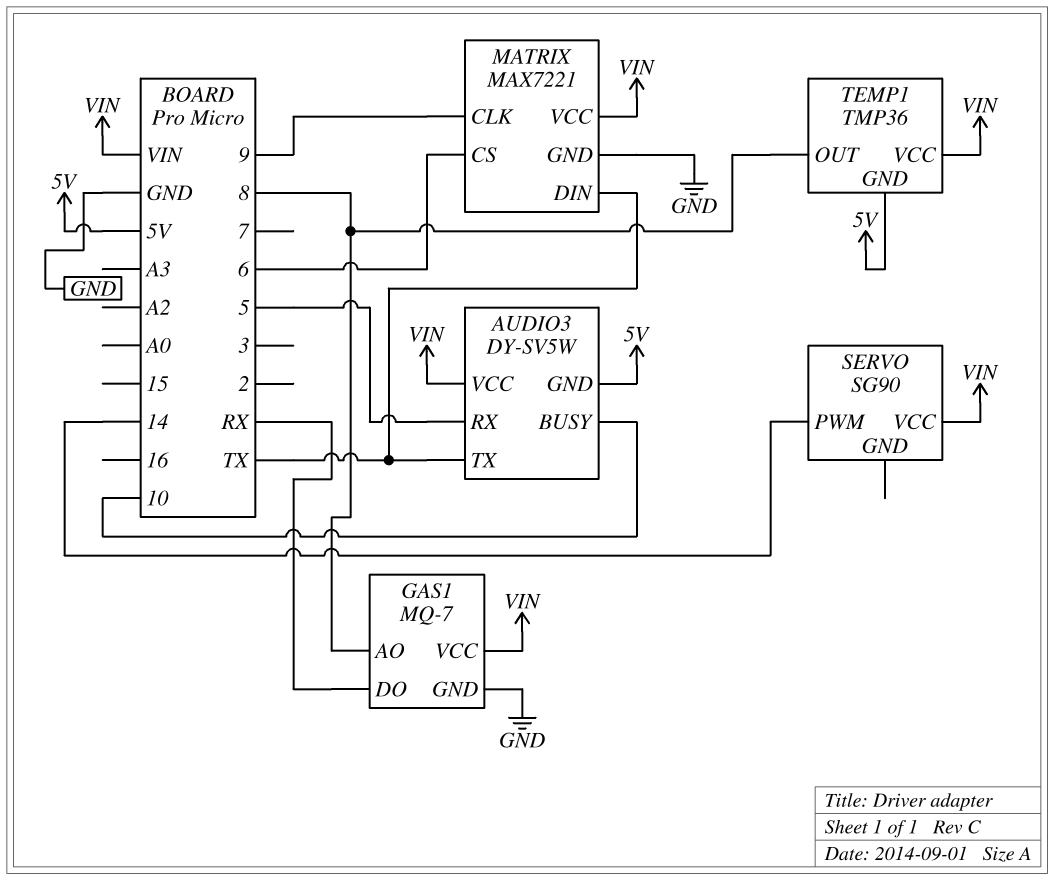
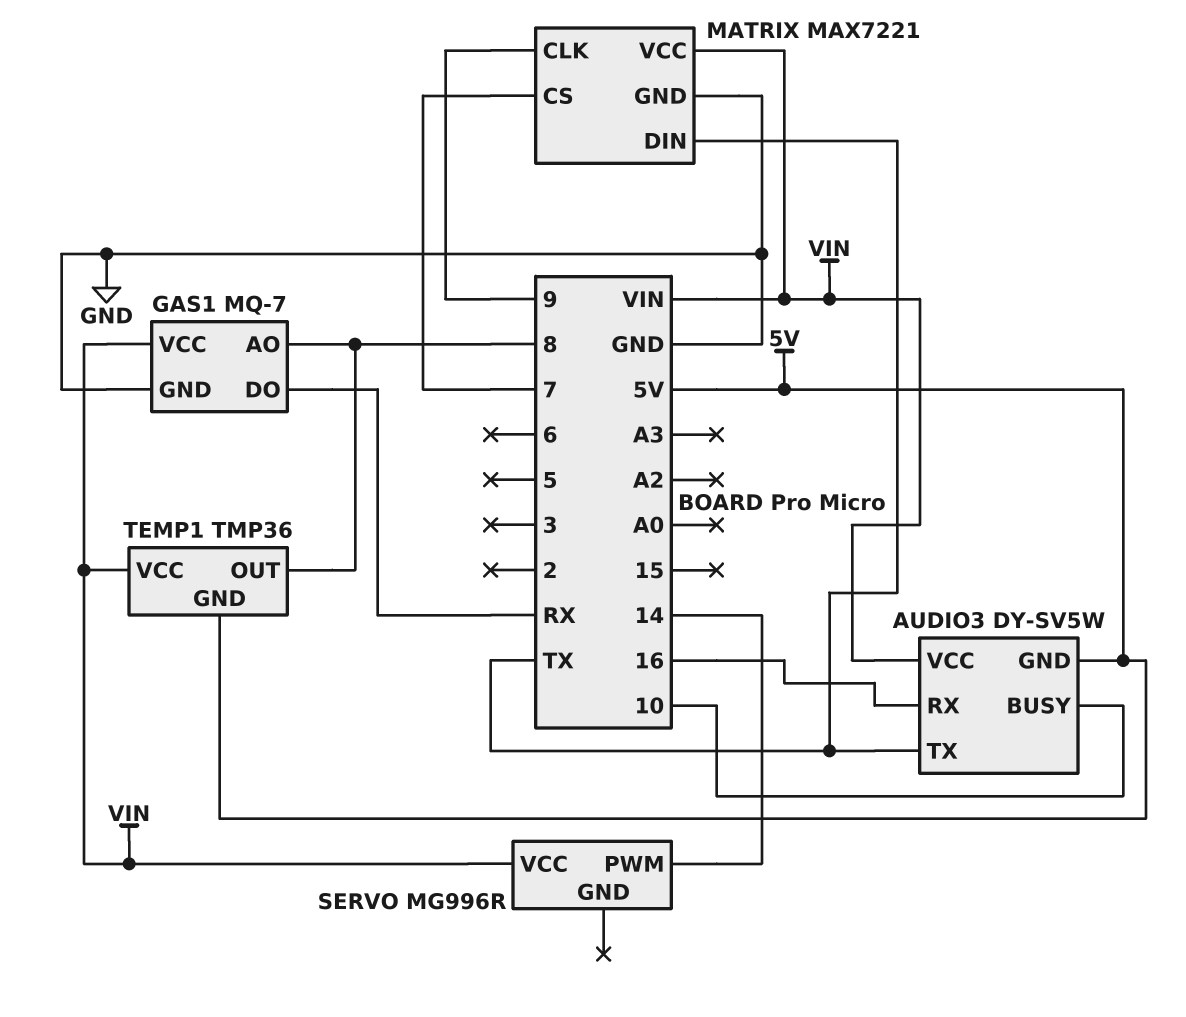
AUDIO3 pin RX: 5 -> 16
MATRIX pin CS: 6 -> 7
SERVO: SG90 -> MG996R

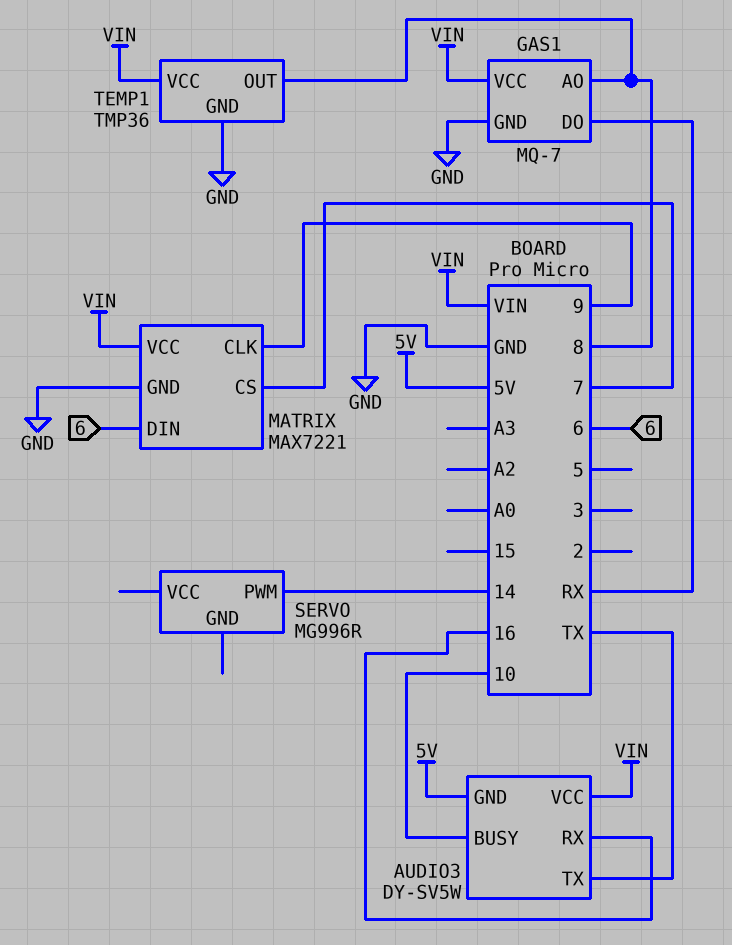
MATRIX pin DIN: TX -> 6
SERVO pin VCC: VIN -> none
TEMP1 pin GND: 5V -> GND

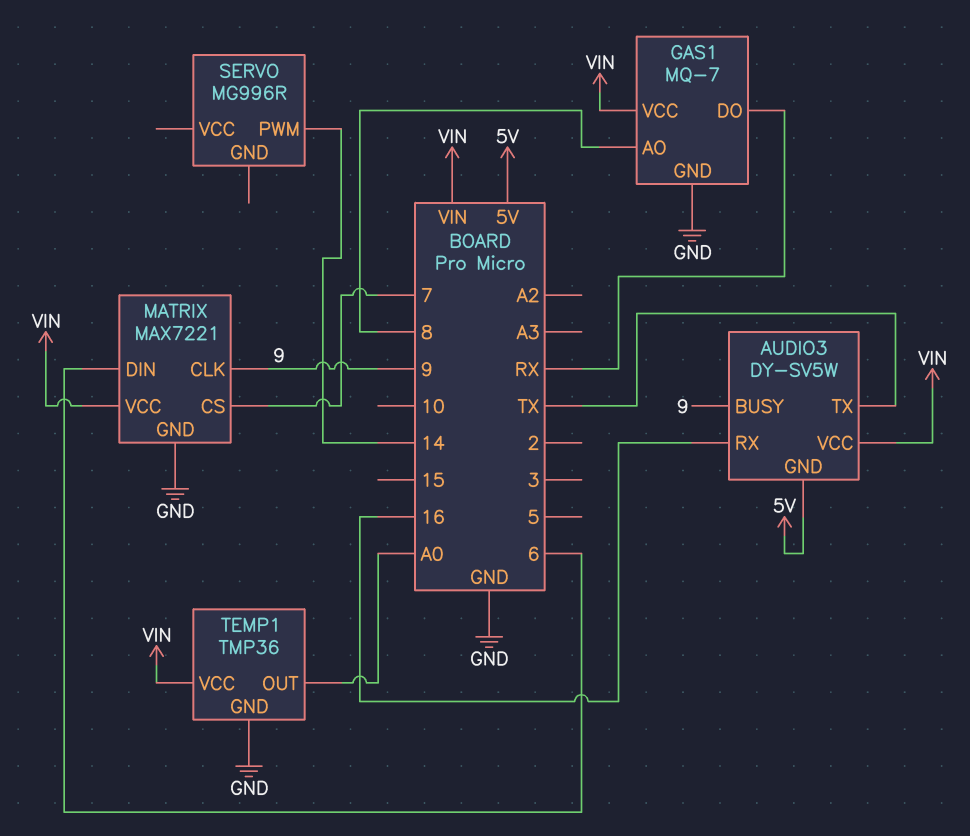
AUDIO3 pin BUSY: 10 -> 9
TEMP1 pin OUT: 8 -> A0

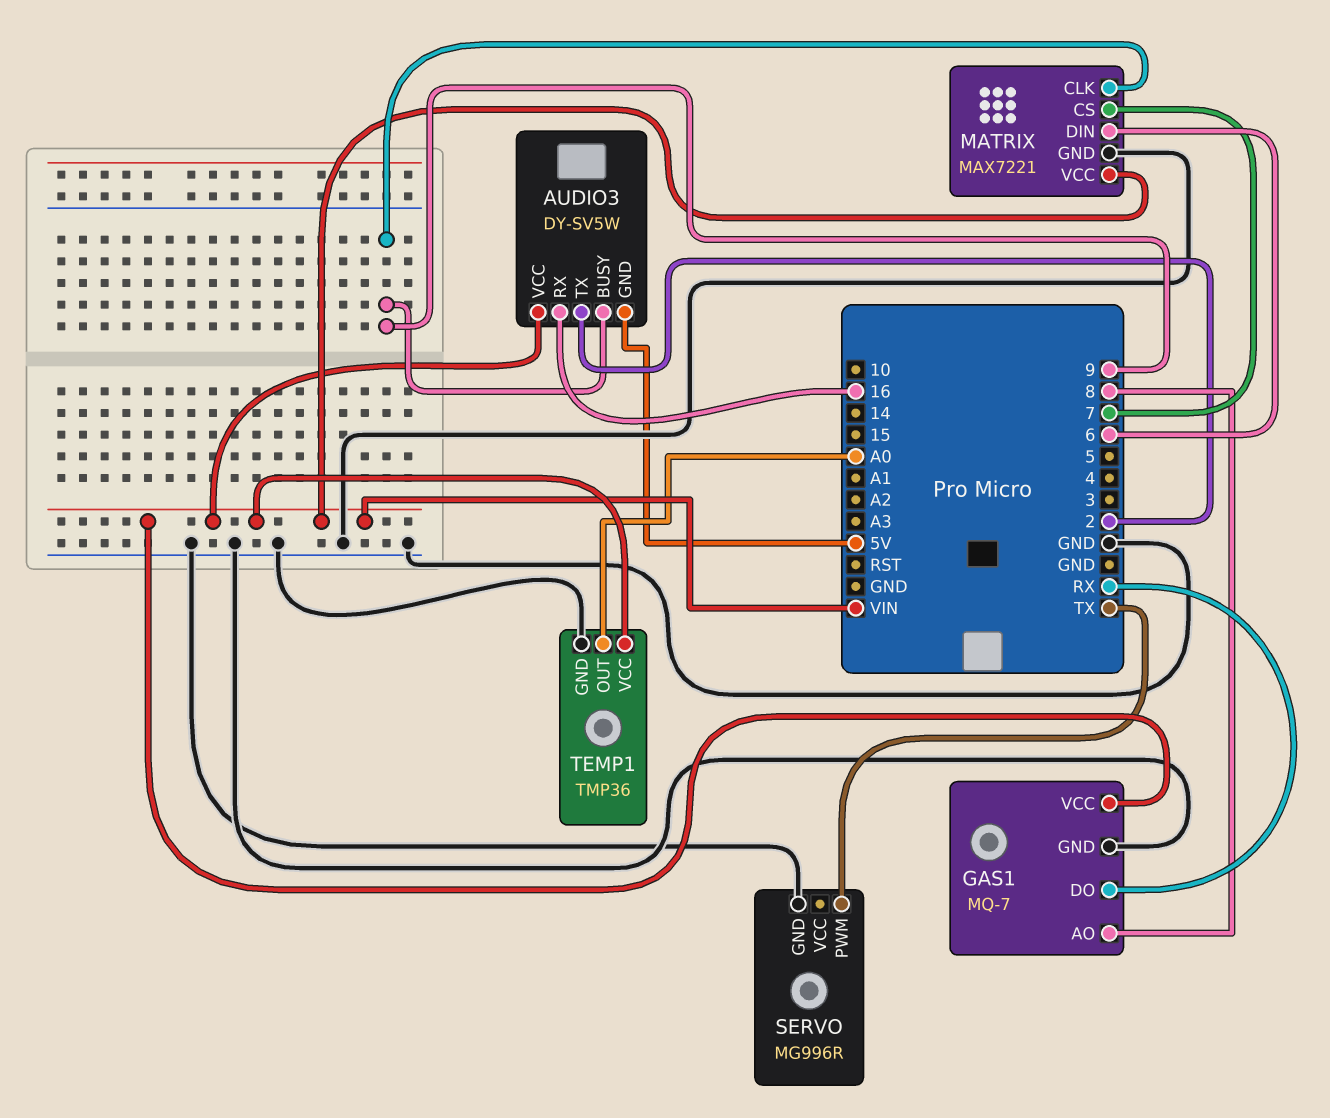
AUDIO3 pin TX: TX -> 2
SERVO pin GND: none -> GND
SERVO pin PWM: 14 -> TX

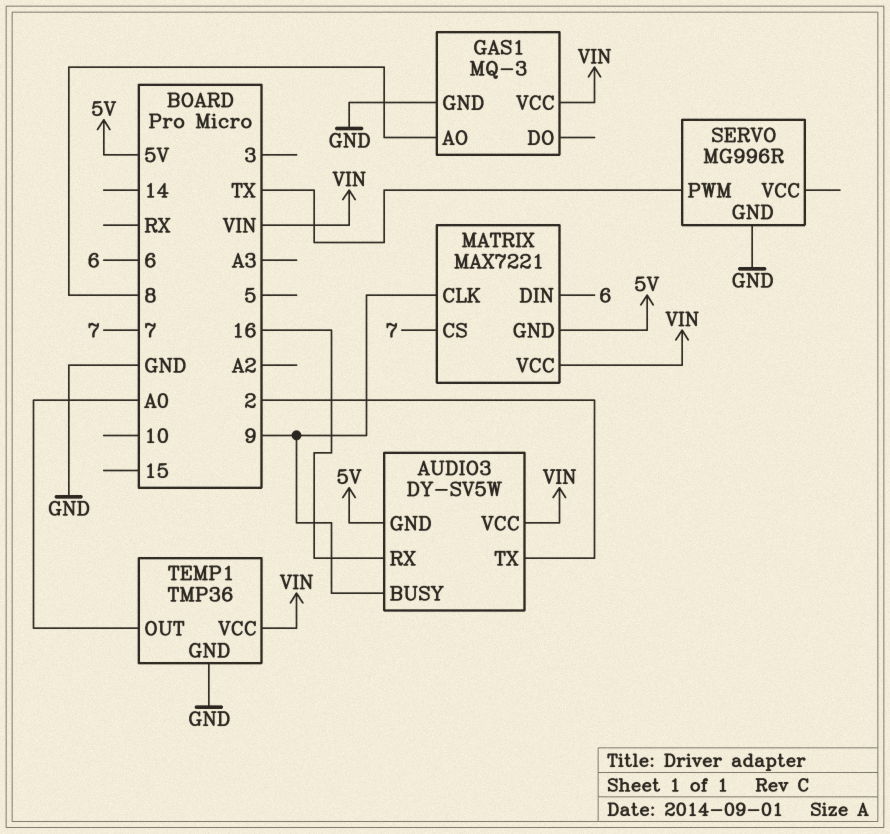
GAS1: MQ-7 -> MQ-3
GAS1 pin DO: RX -> none
MATRIX pin GND: GND -> 5V

